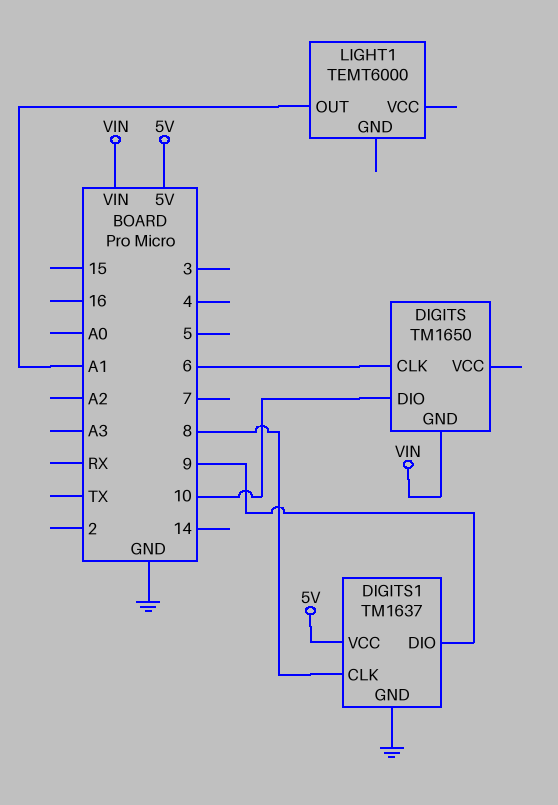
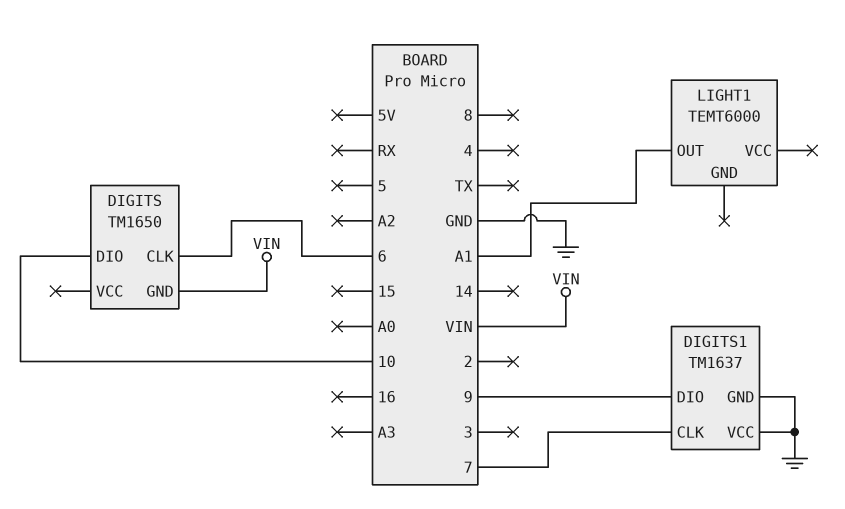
DIGITS1 pin CLK: 8 -> 7
DIGITS1 pin VCC: 5V -> GND

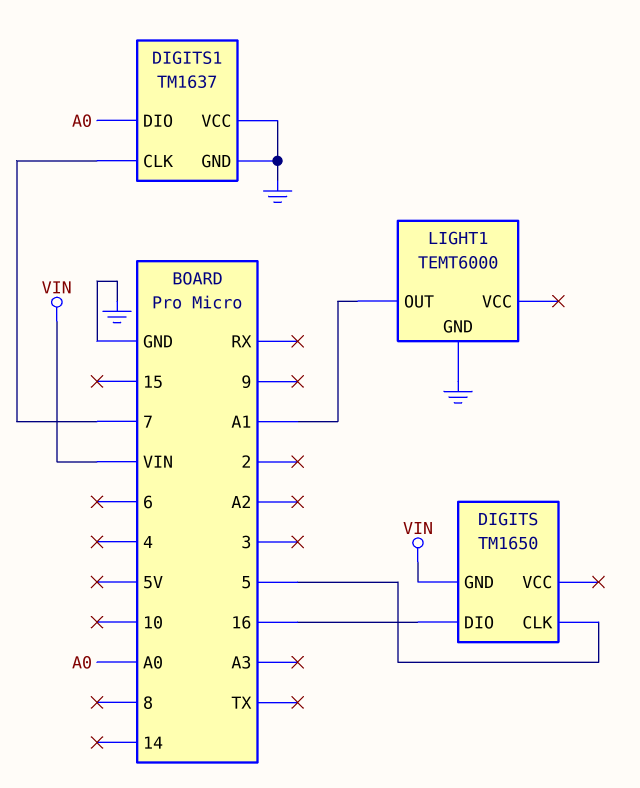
DIGITS pin CLK: 6 -> 5
DIGITS pin DIO: 10 -> 16
DIGITS1 pin DIO: 9 -> A0
LIGHT1 pin GND: none -> GND

